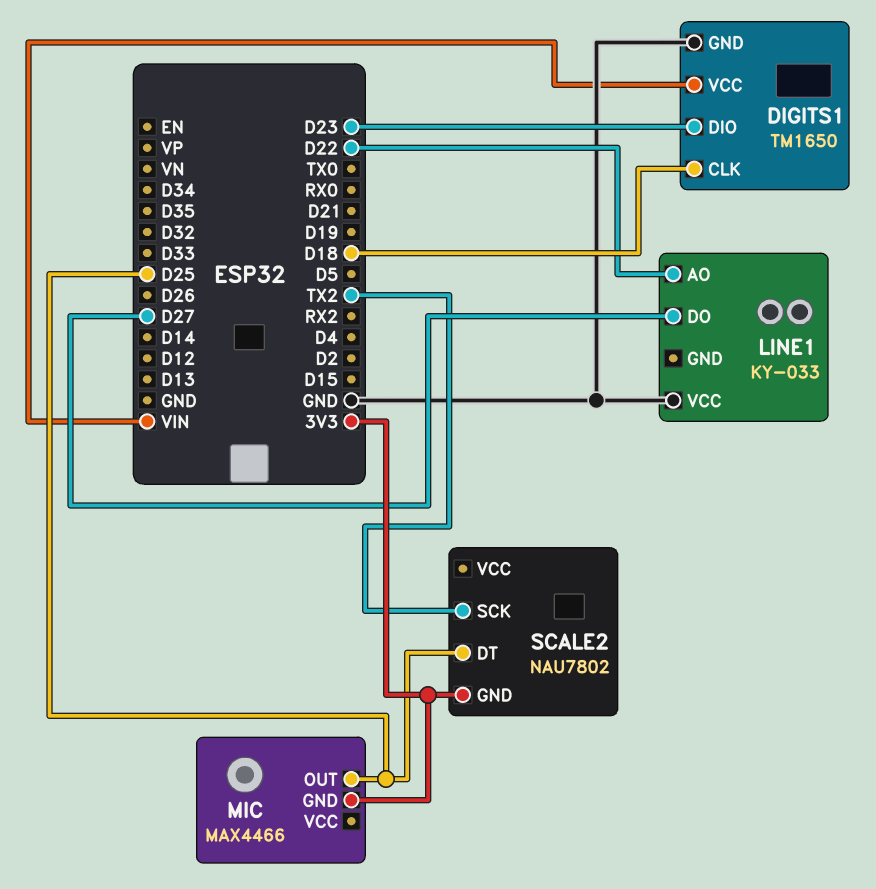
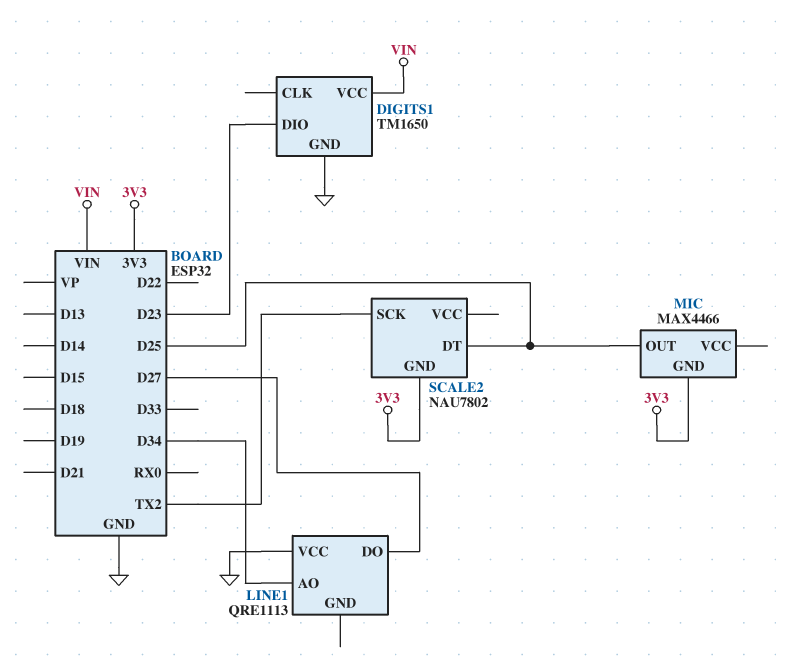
DIGITS1 pin CLK: D18 -> none
LINE1: KY-033 -> QRE1113
LINE1 pin AO: D22 -> D34

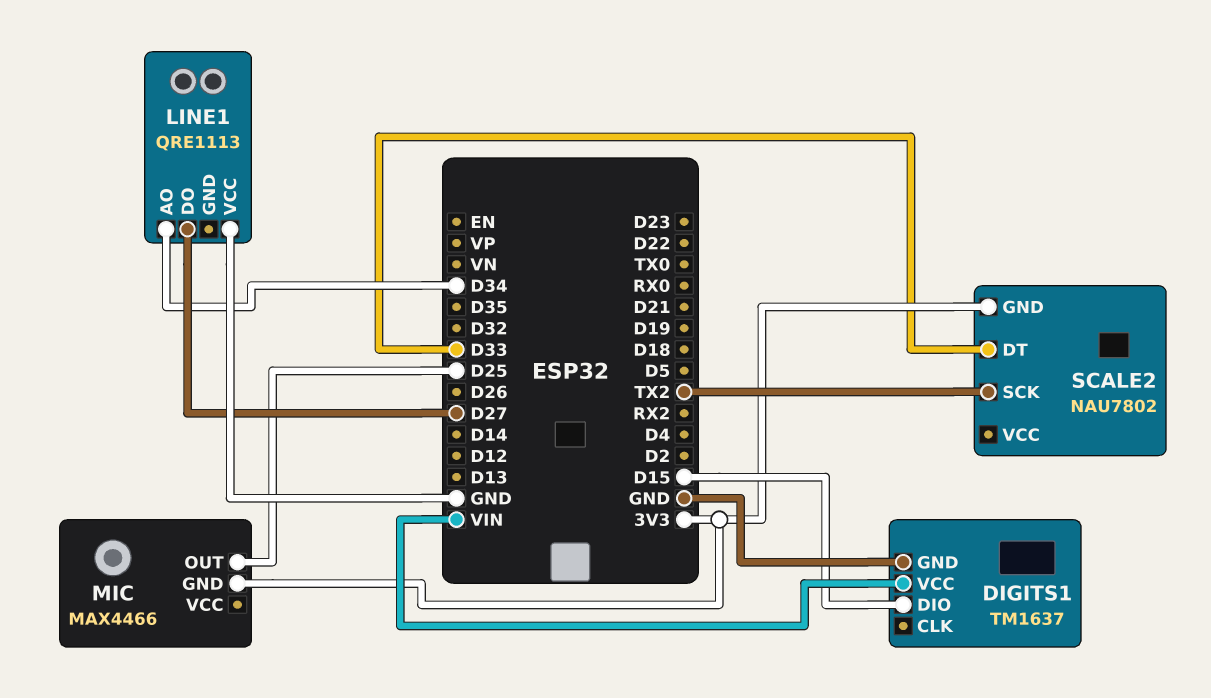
DIGITS1: TM1650 -> TM1637
DIGITS1 pin DIO: D23 -> D15
SCALE2 pin DT: D25 -> D33

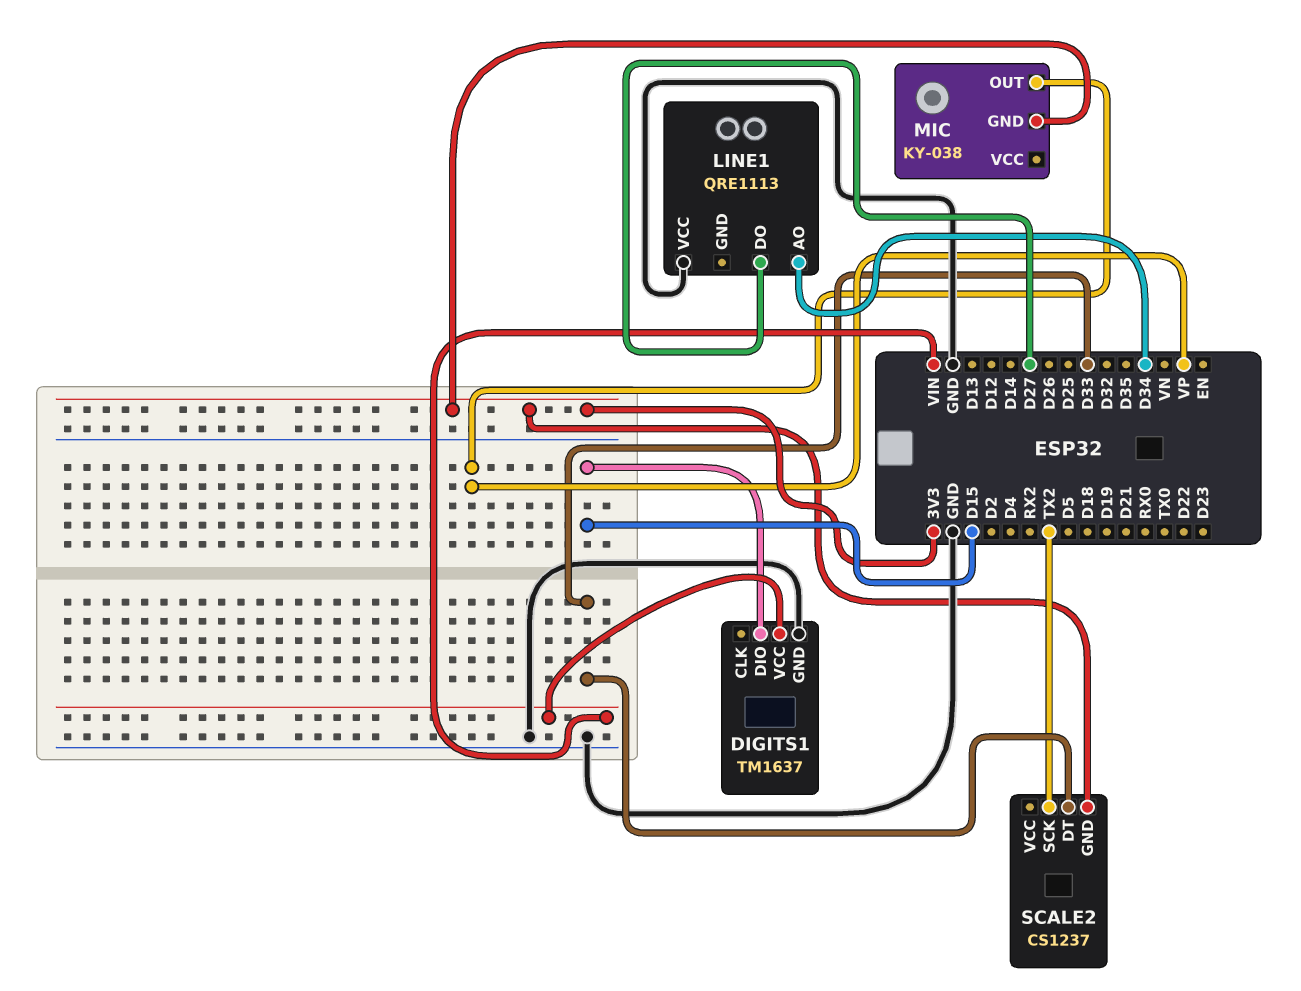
MIC: MAX4466 -> KY-038
MIC pin OUT: D25 -> VP
SCALE2: NAU7802 -> CS1237

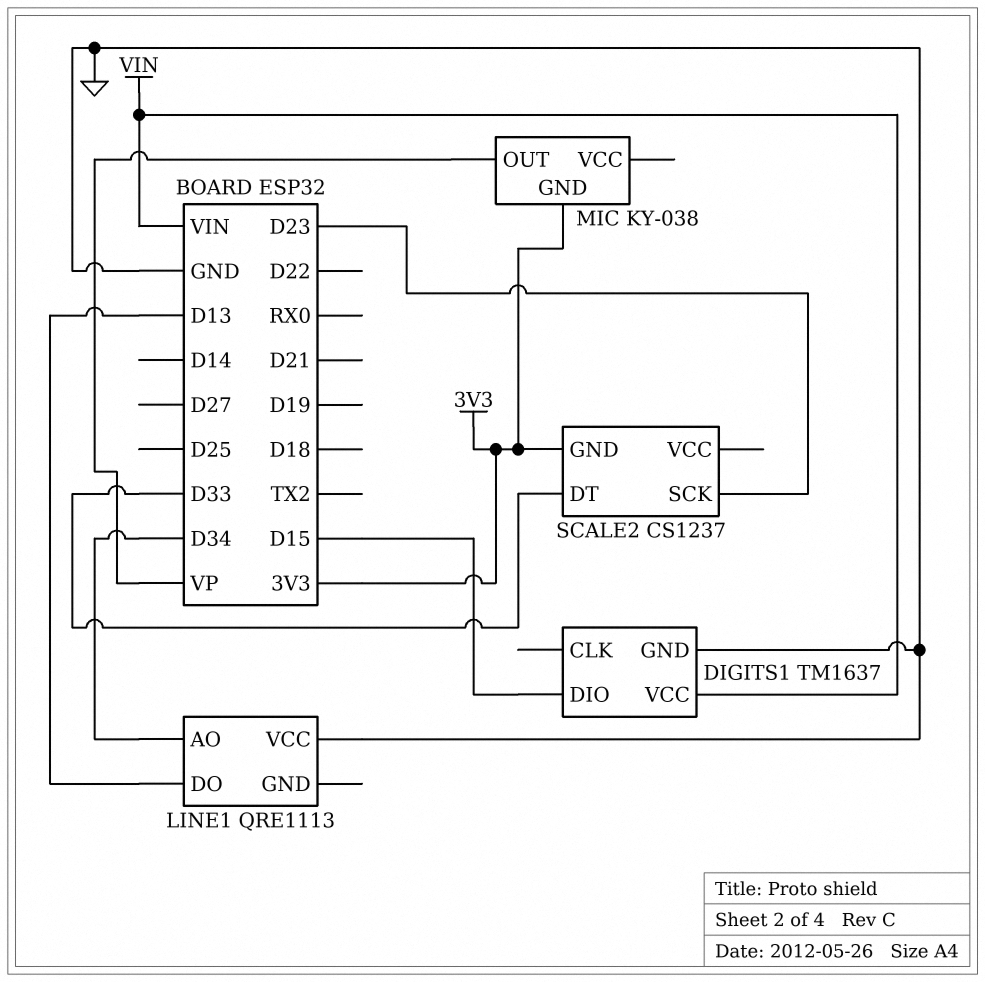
LINE1 pin DO: D27 -> D13
SCALE2 pin SCK: TX2 -> D23

